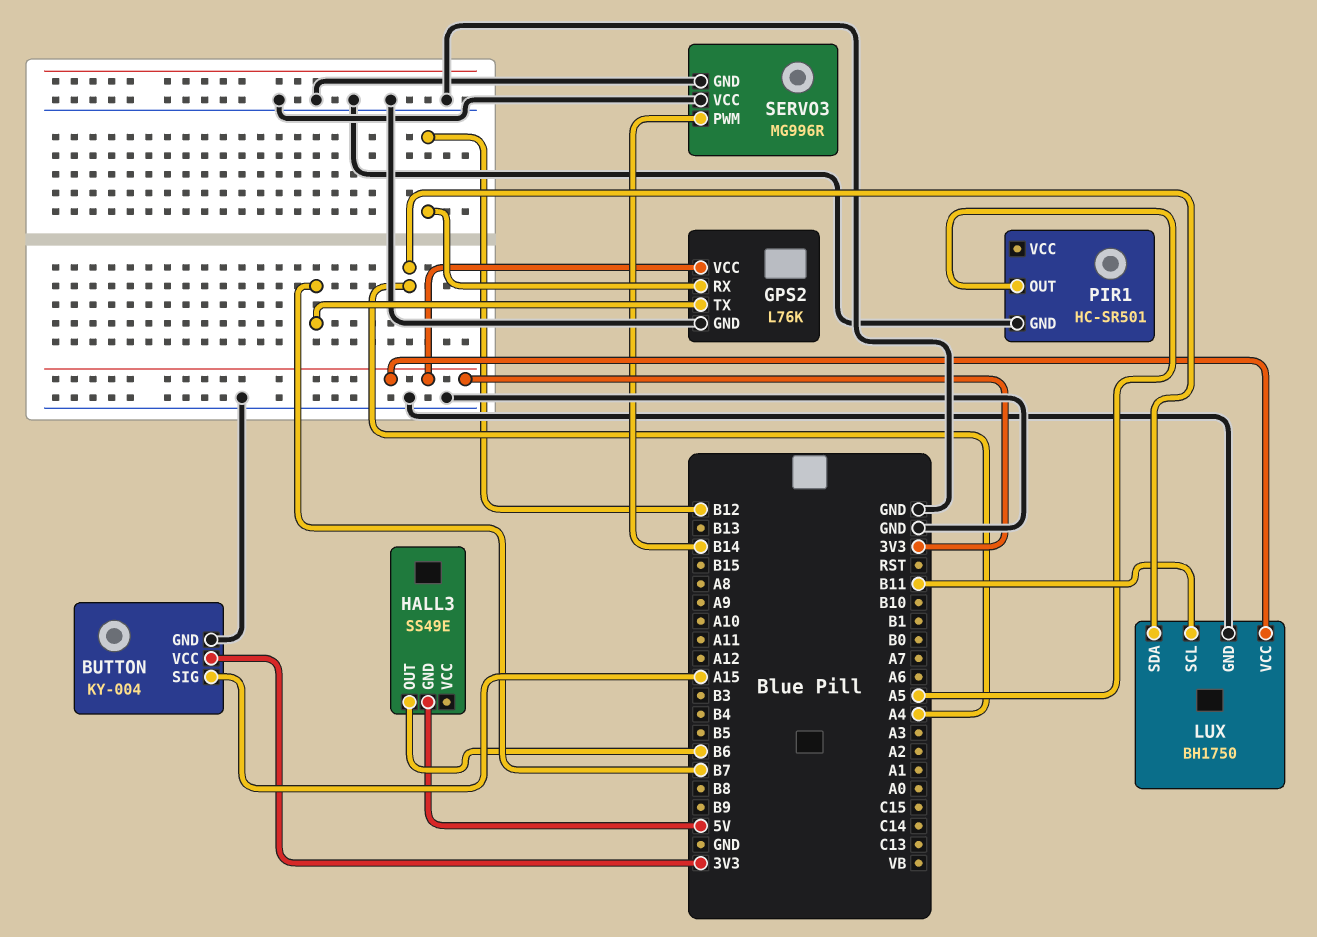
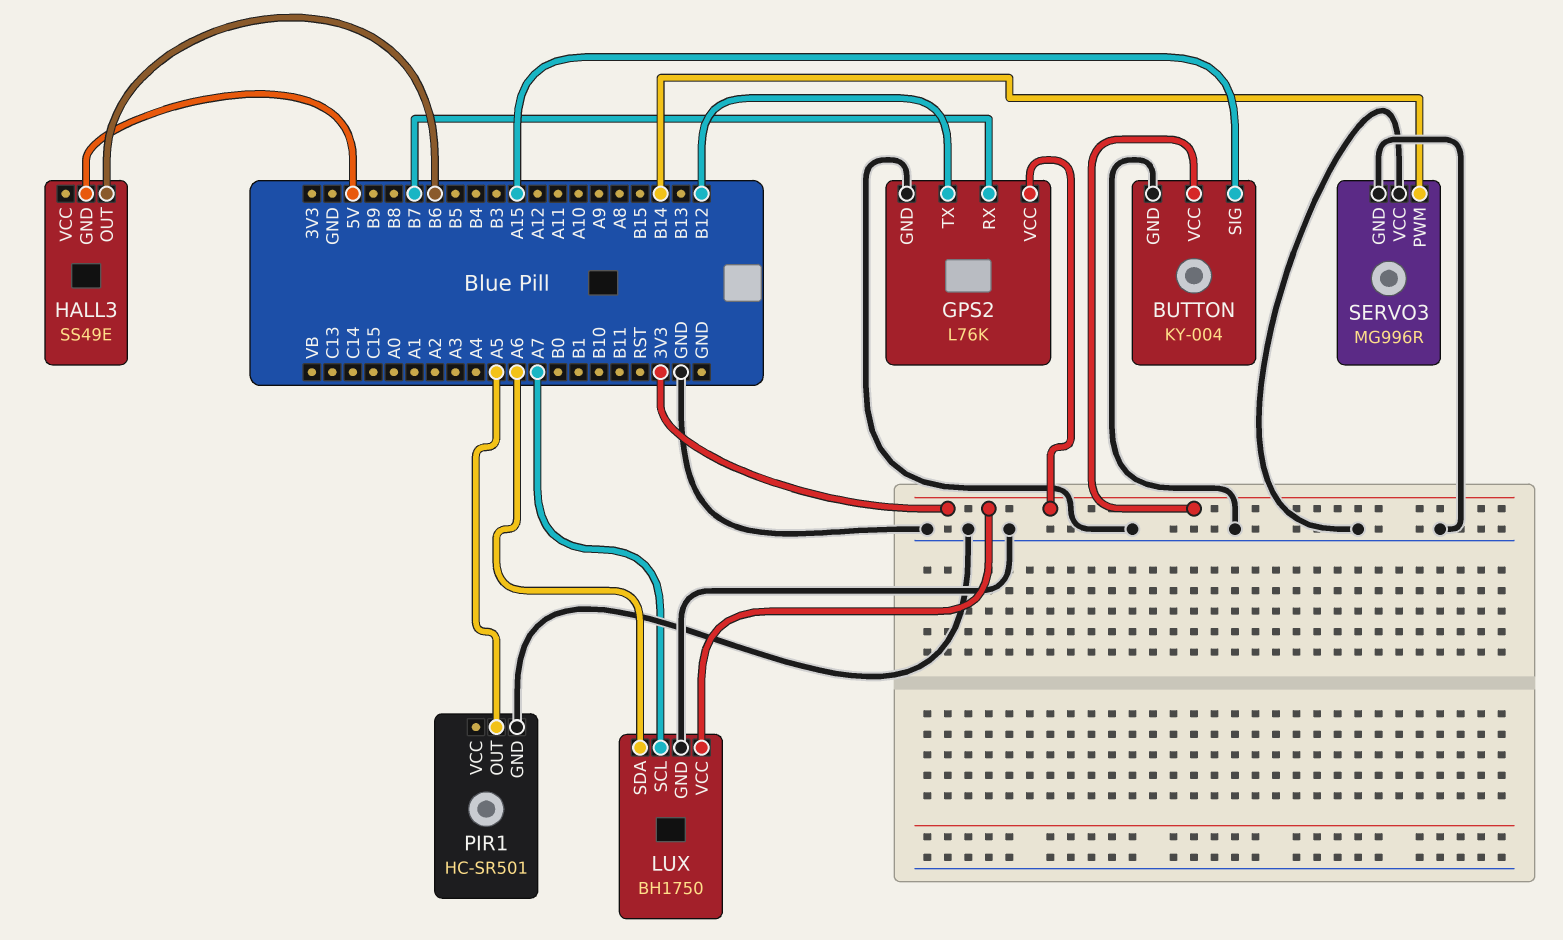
GPS2 pin RX: B12 -> B7
GPS2 pin TX: B7 -> B12
LUX pin SCL: B11 -> A7
LUX pin SDA: A4 -> A6

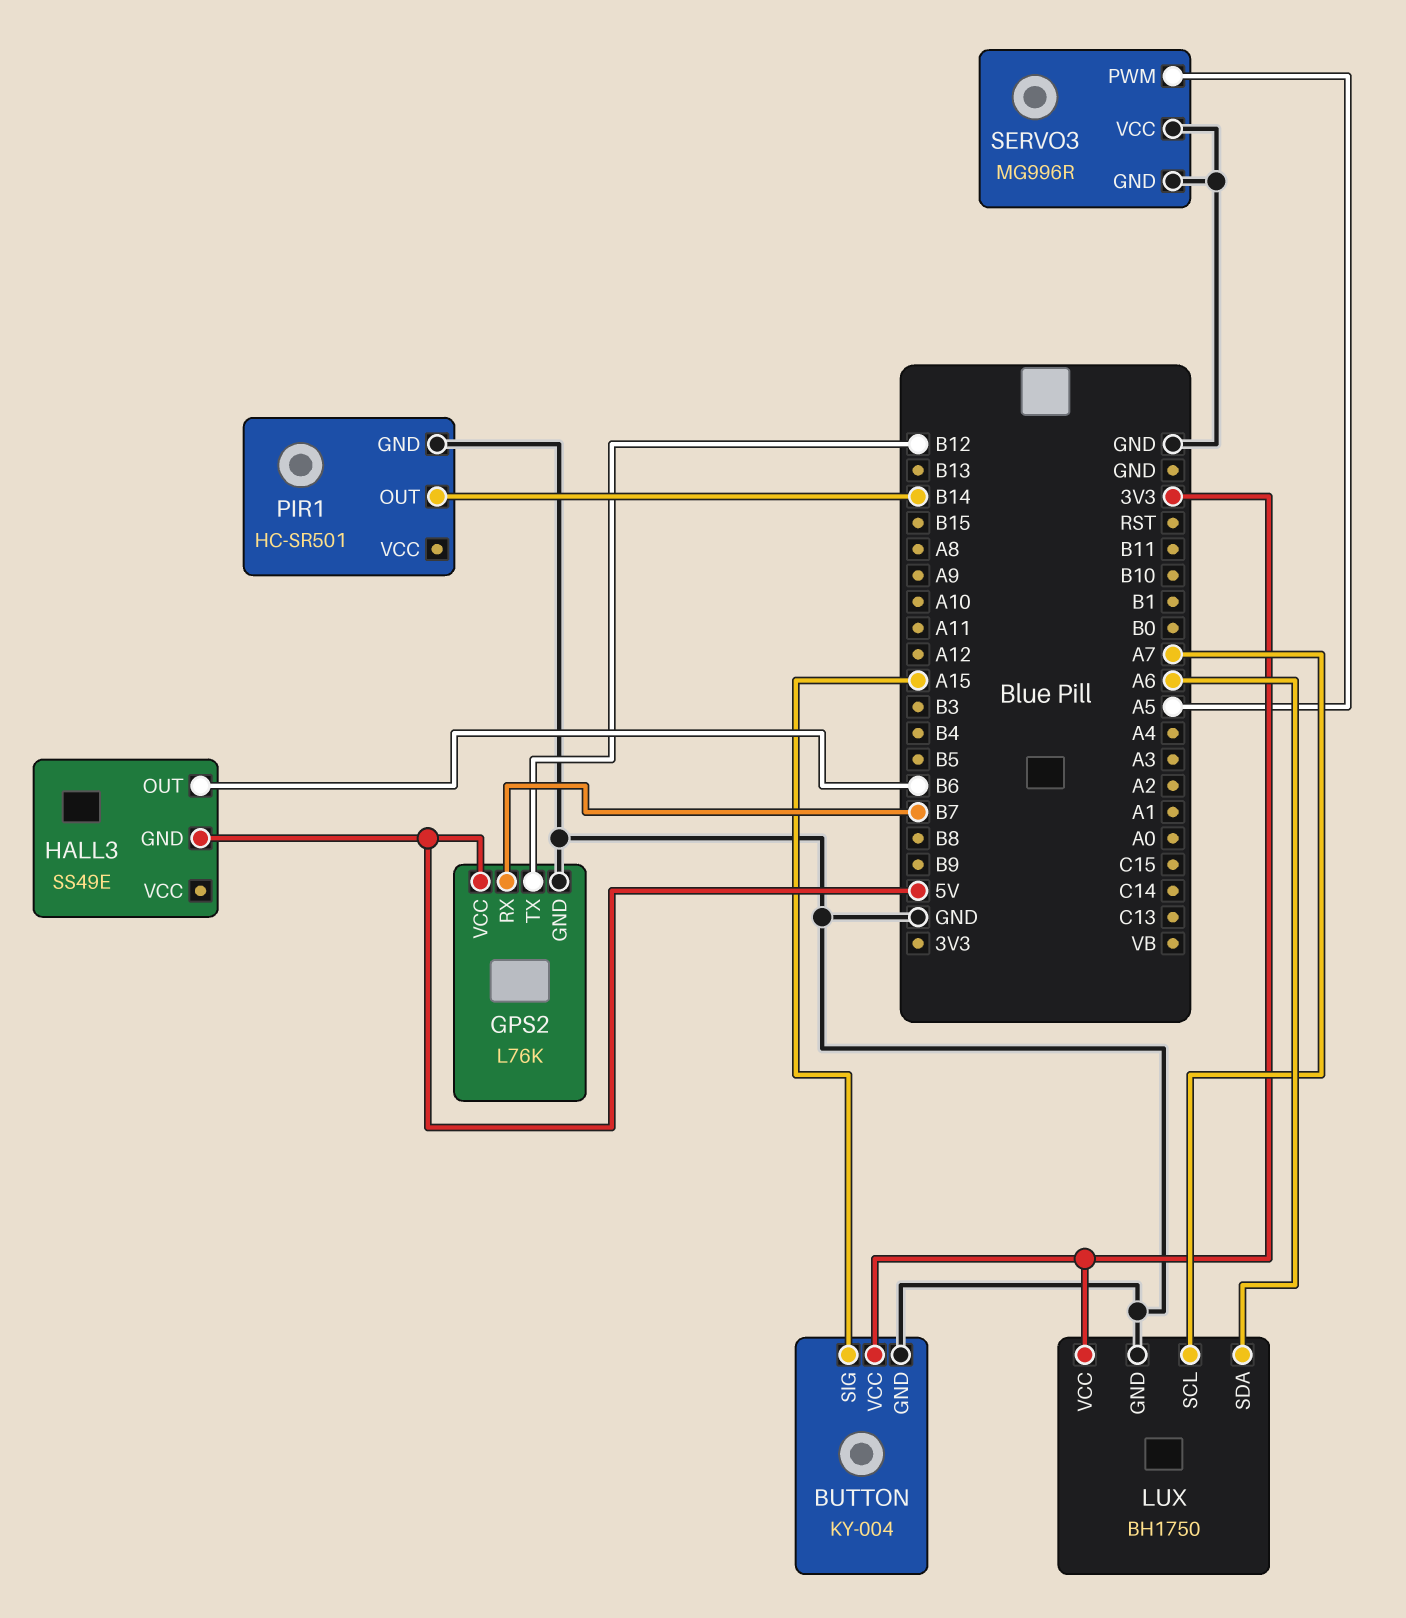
GPS2 pin VCC: 3V3 -> 5V
PIR1 pin OUT: A5 -> B14
SERVO3 pin PWM: B14 -> A5

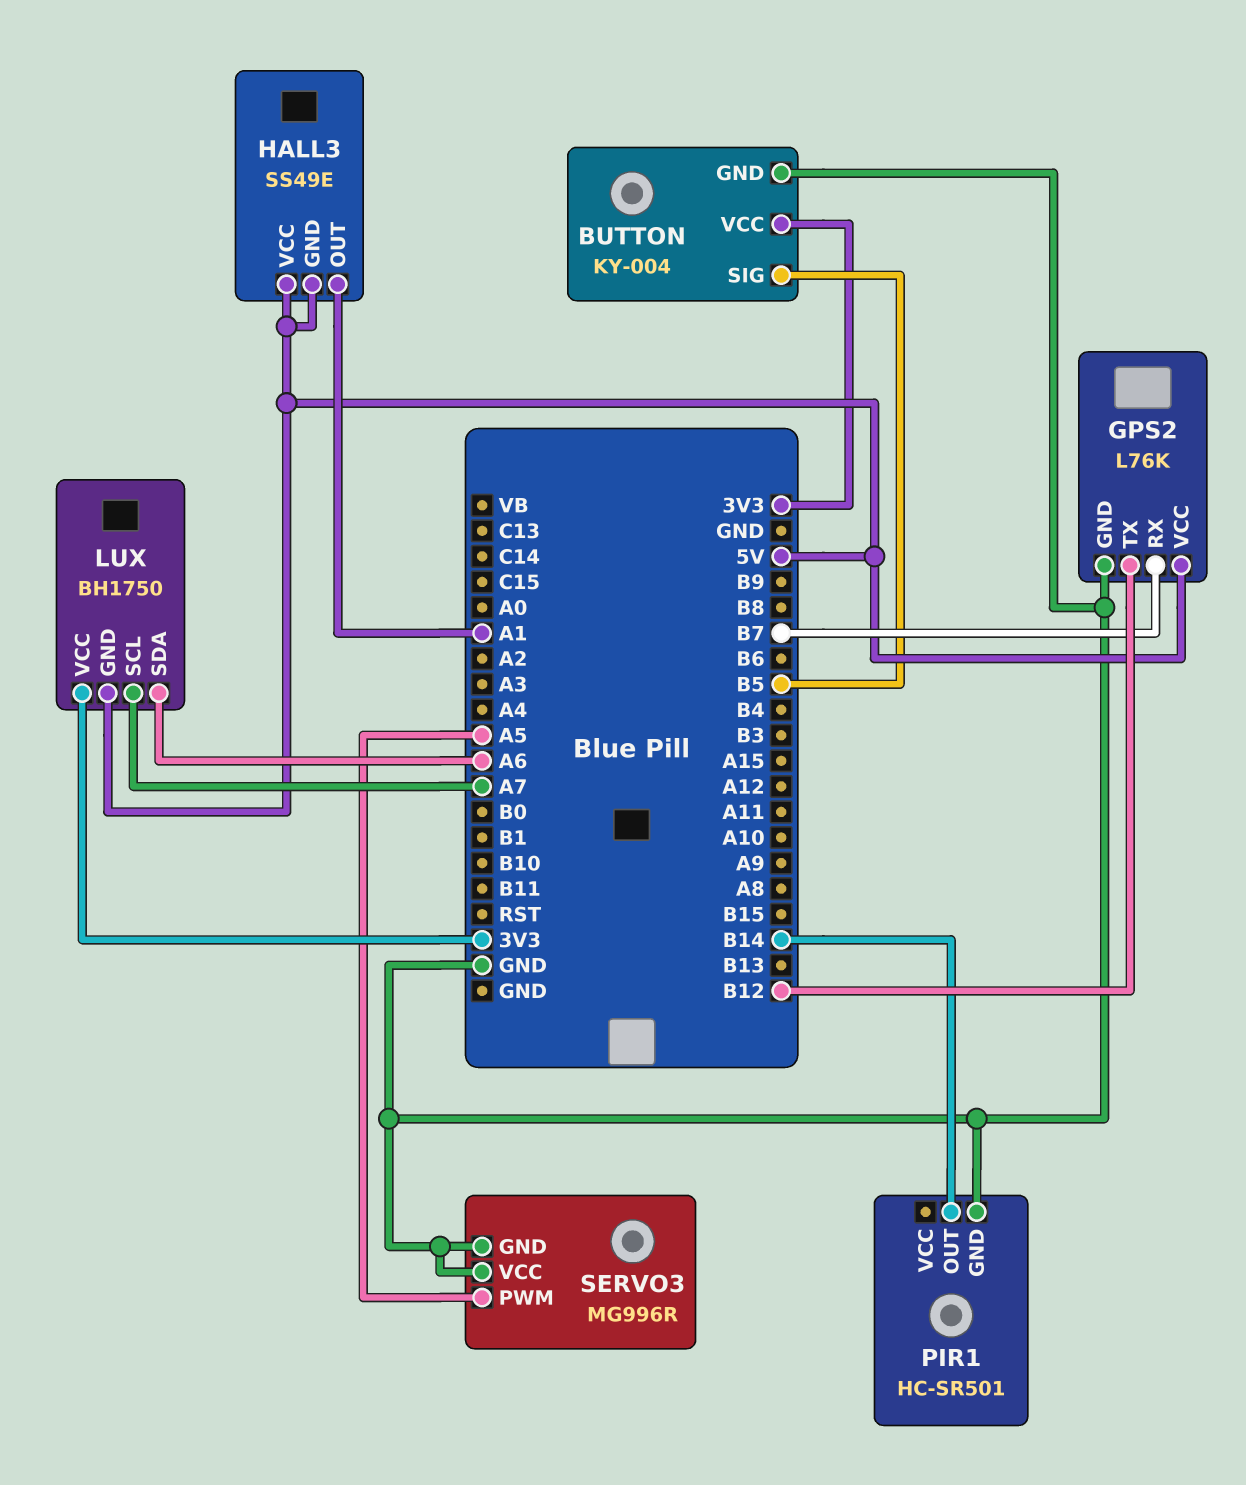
BUTTON pin SIG: A15 -> B5
HALL3 pin OUT: B6 -> A1
HALL3 pin VCC: none -> 5V
LUX pin GND: GND -> 5V

